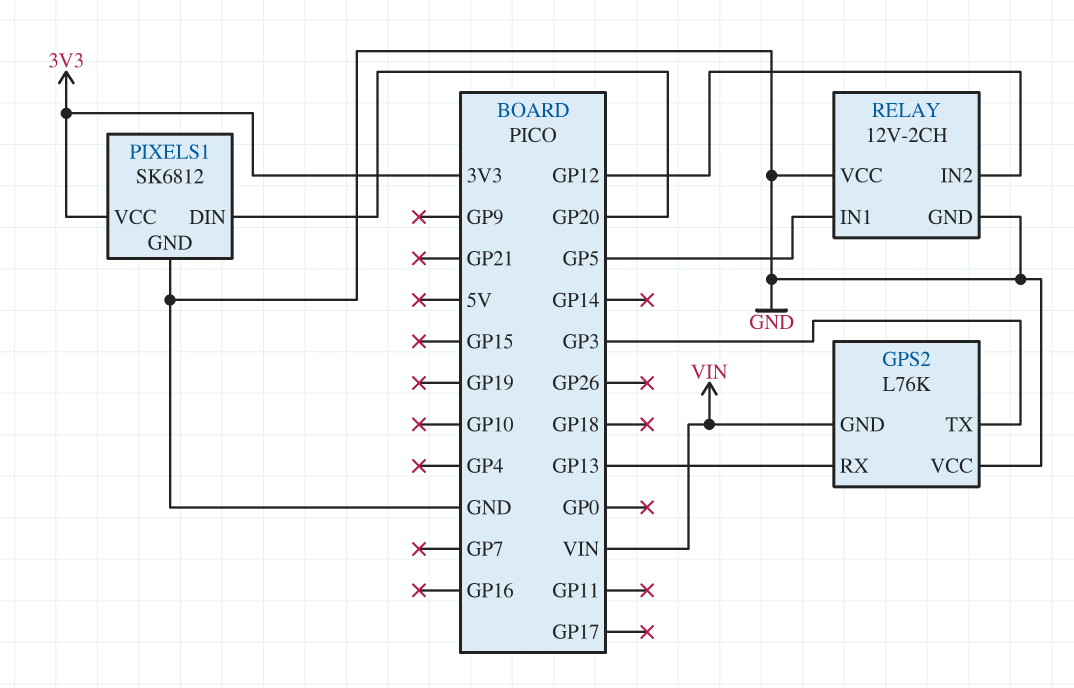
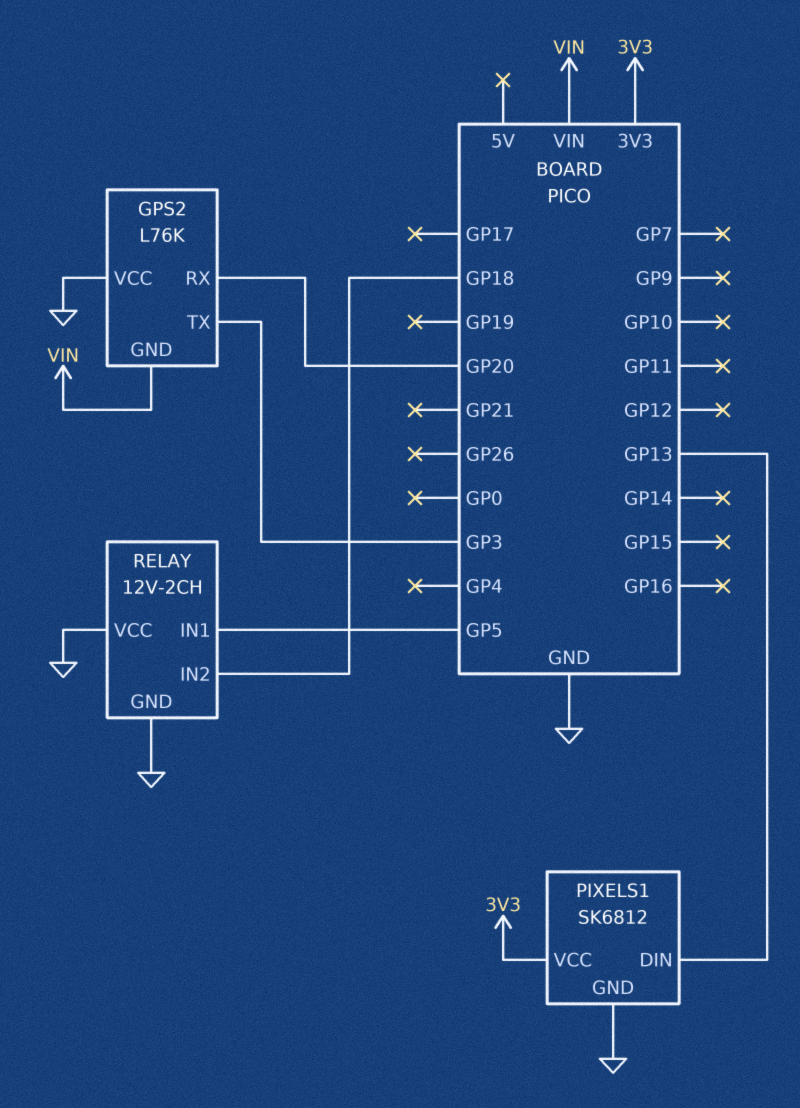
GPS2 pin RX: GP13 -> GP20
PIXELS1 pin DIN: GP20 -> GP13
RELAY pin IN2: GP12 -> GP18

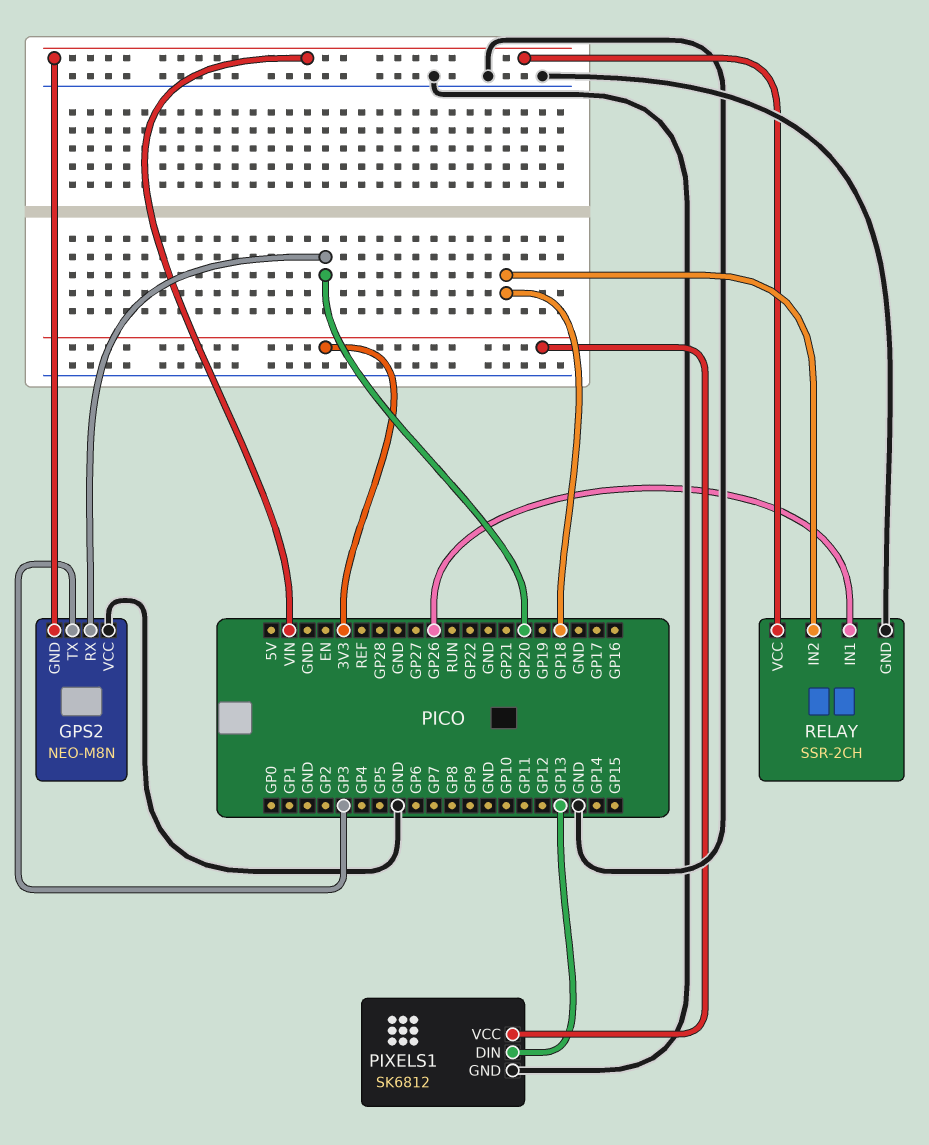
GPS2: L76K -> NEO-M8N
RELAY: 12V-2CH -> SSR-2CH
RELAY pin IN1: GP5 -> GP26
RELAY pin VCC: GND -> VIN

